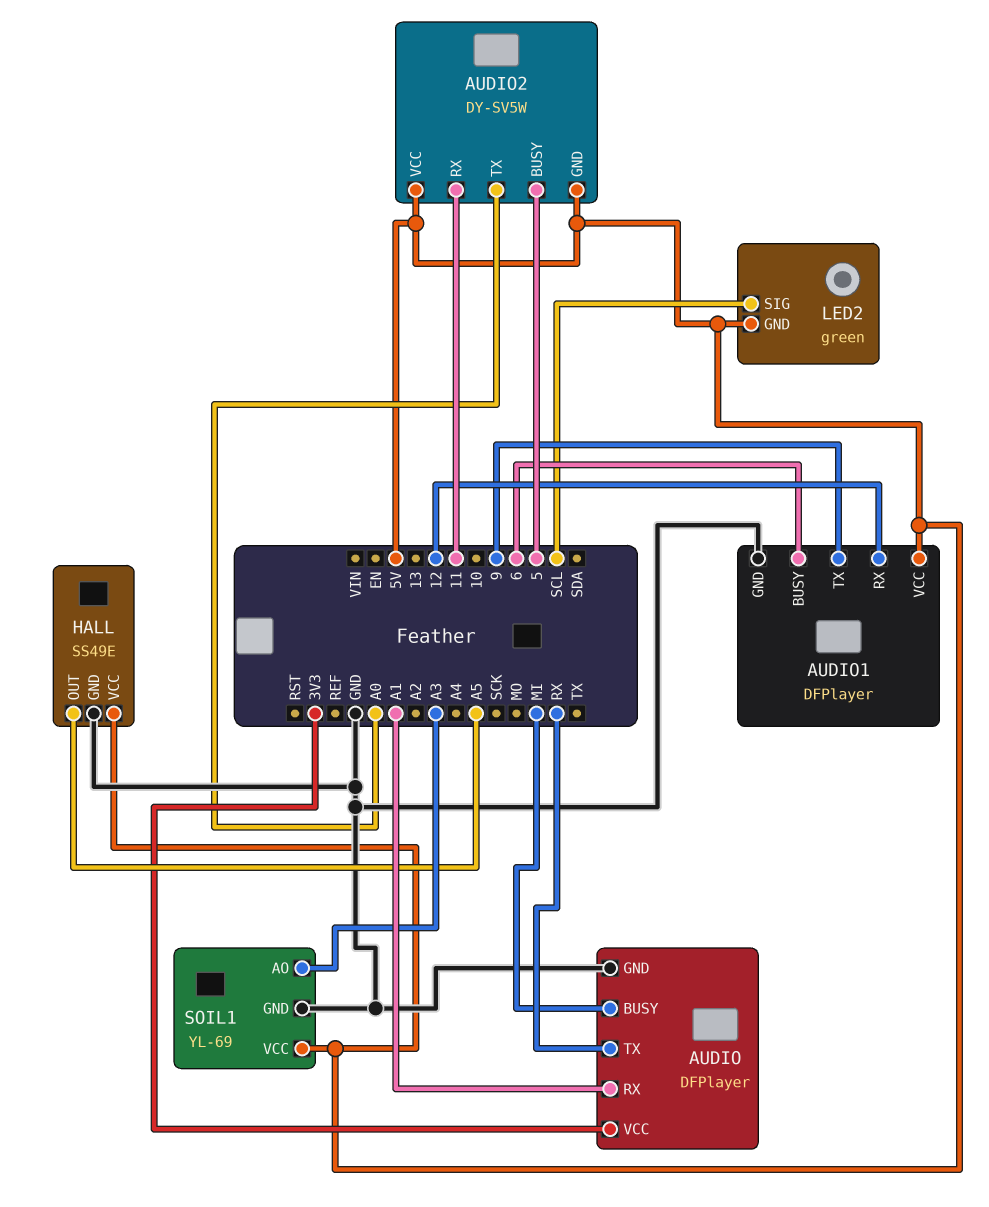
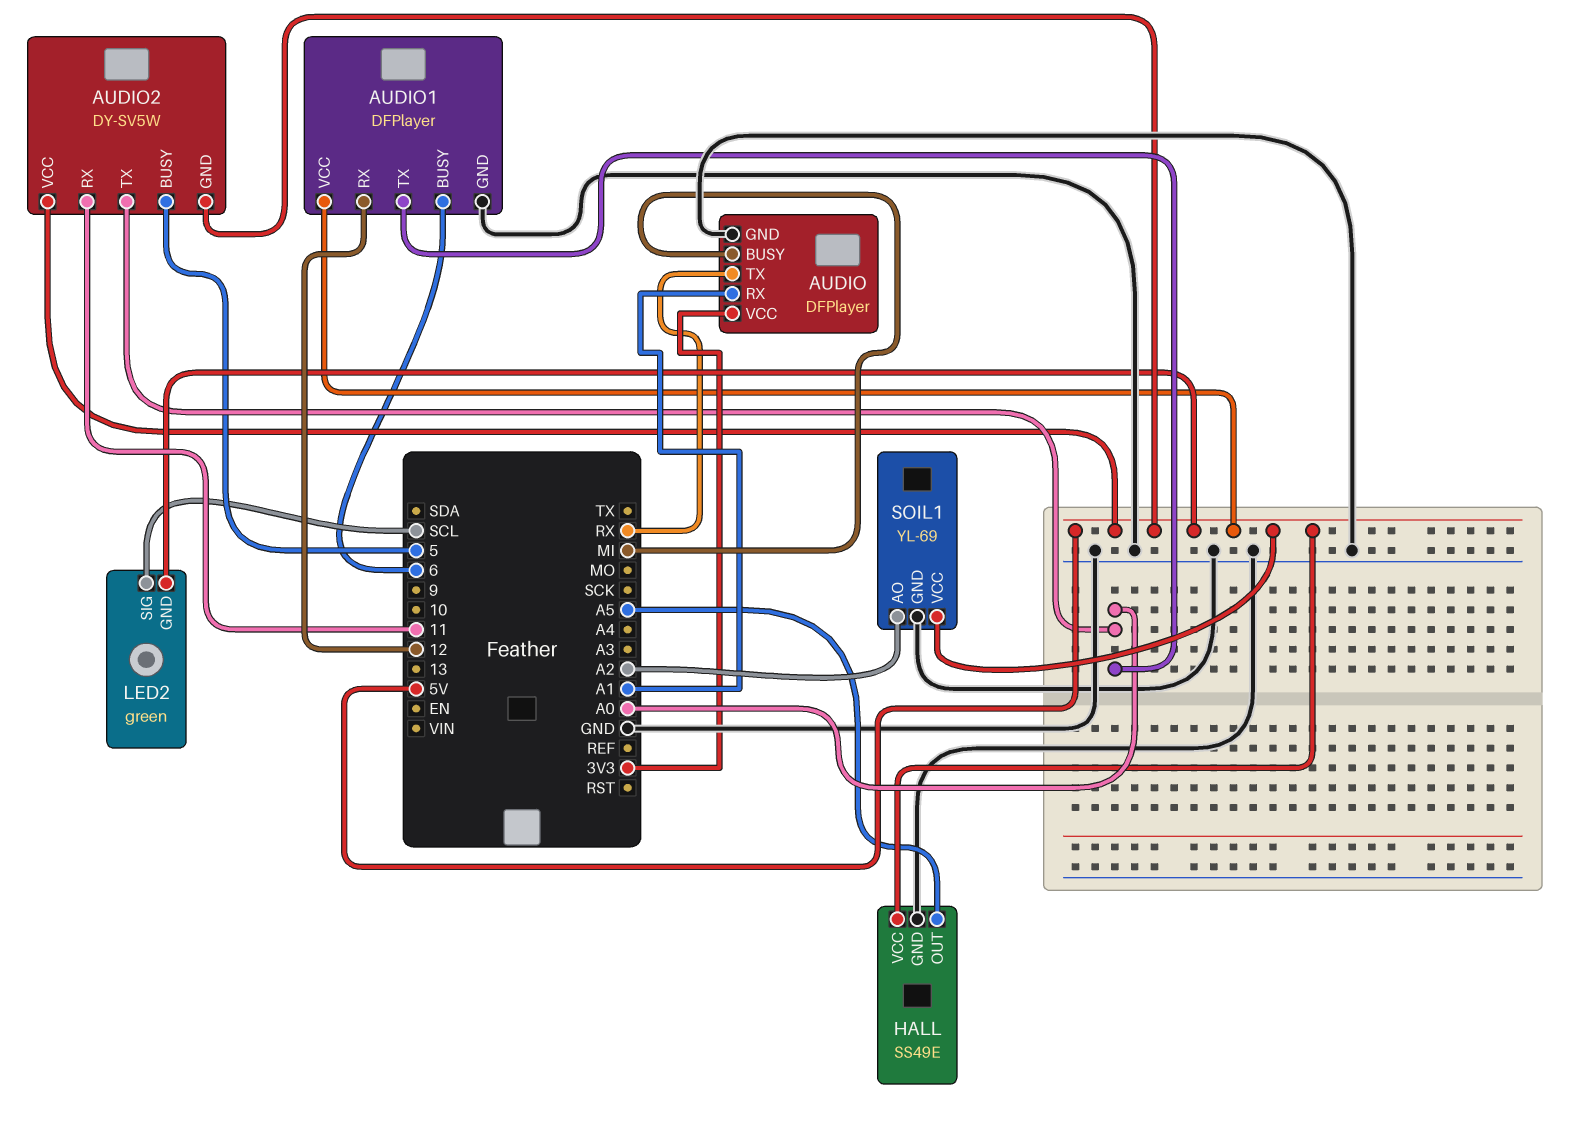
AUDIO1 pin TX: 9 -> A0
SOIL1 pin AO: A3 -> A2

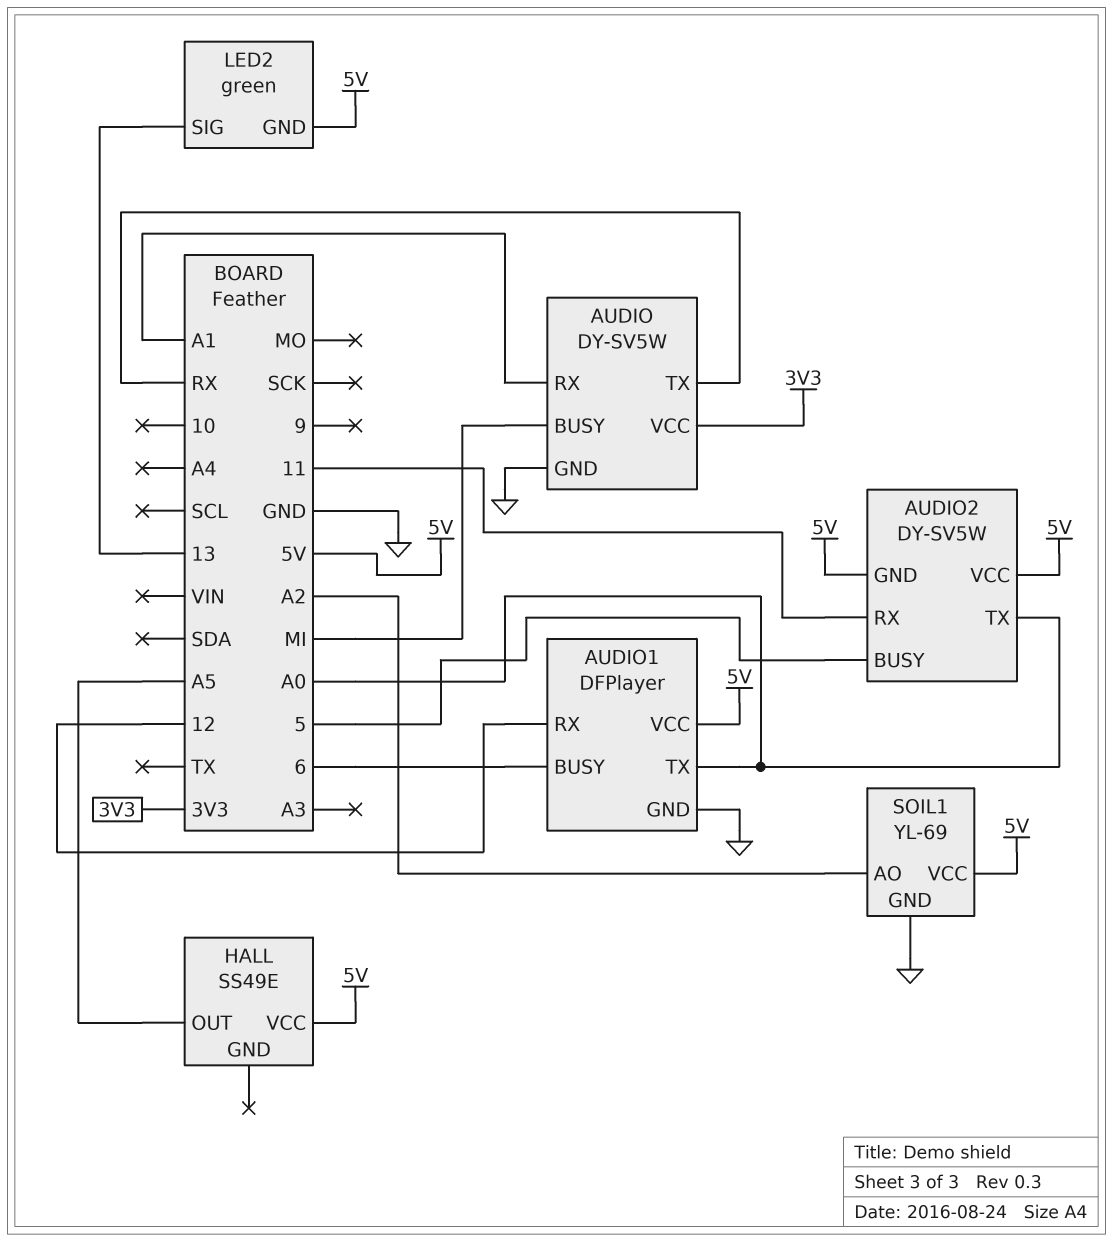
AUDIO: DFPlayer -> DY-SV5W
HALL pin GND: GND -> none
LED2 pin SIG: SCL -> 13

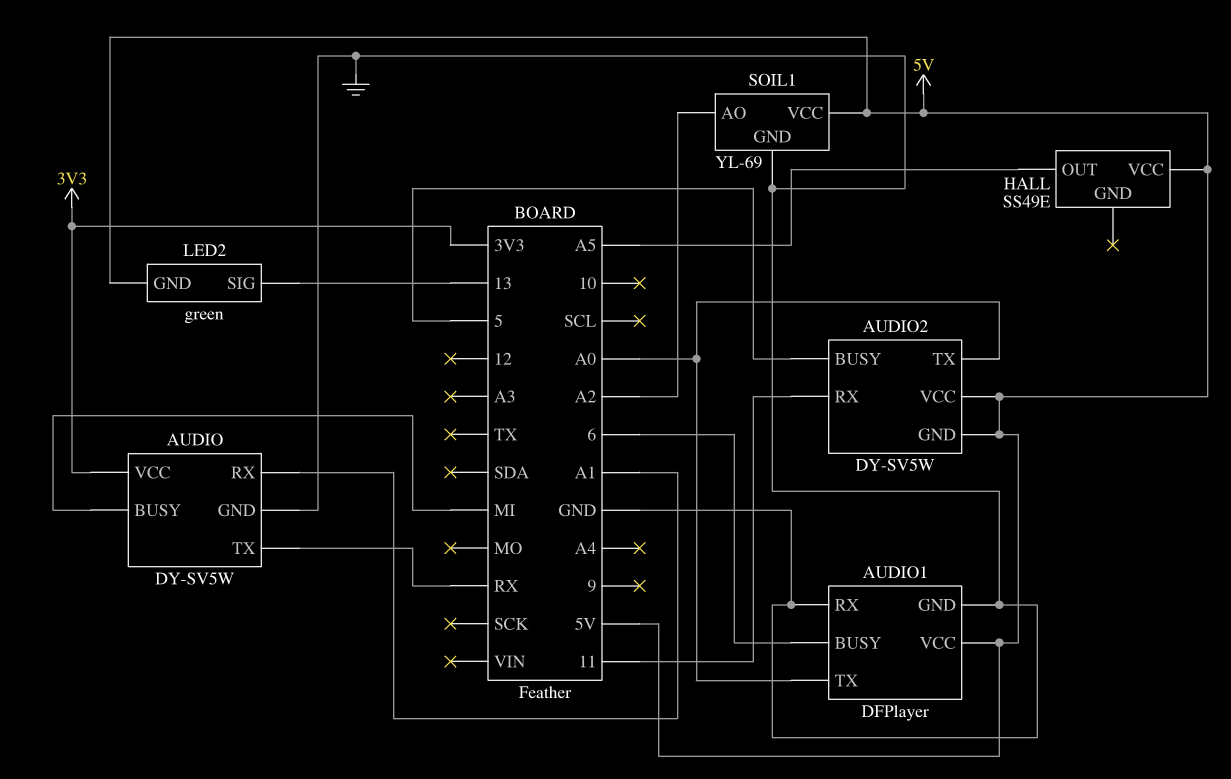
AUDIO1 pin RX: 12 -> GND

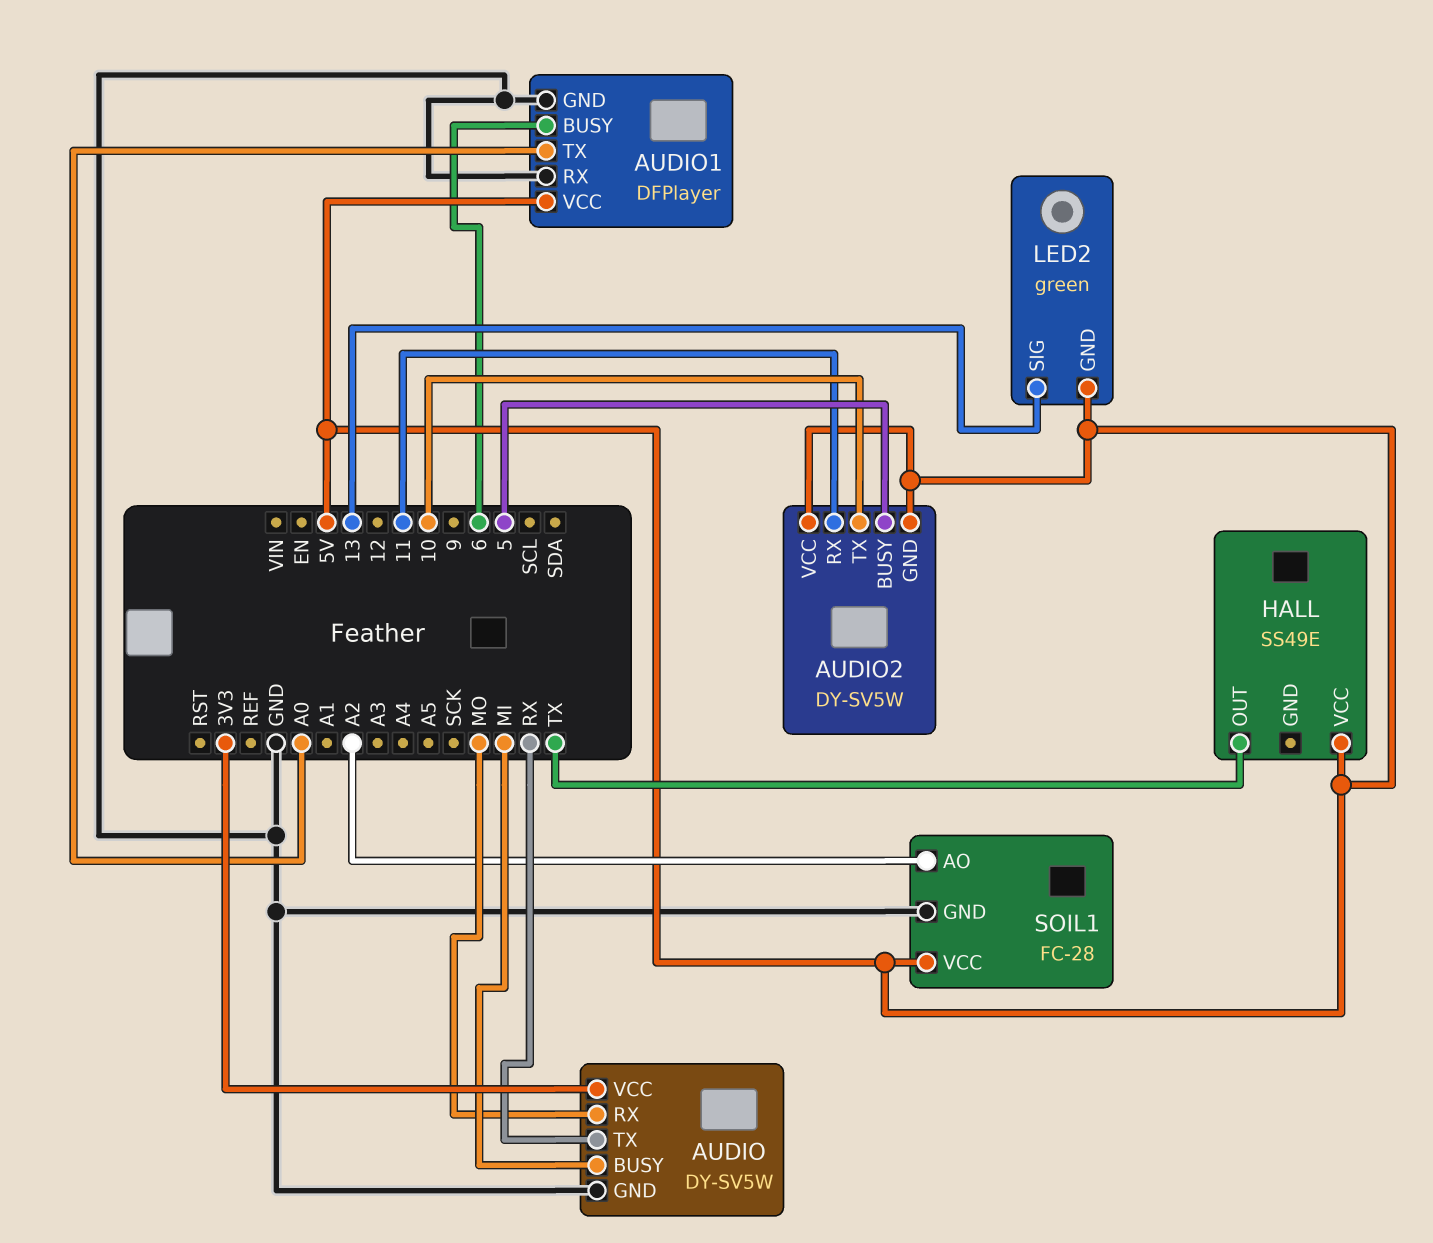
AUDIO pin RX: A1 -> MO
AUDIO2 pin TX: A0 -> 10
HALL pin OUT: A5 -> TX
SOIL1: YL-69 -> FC-28

